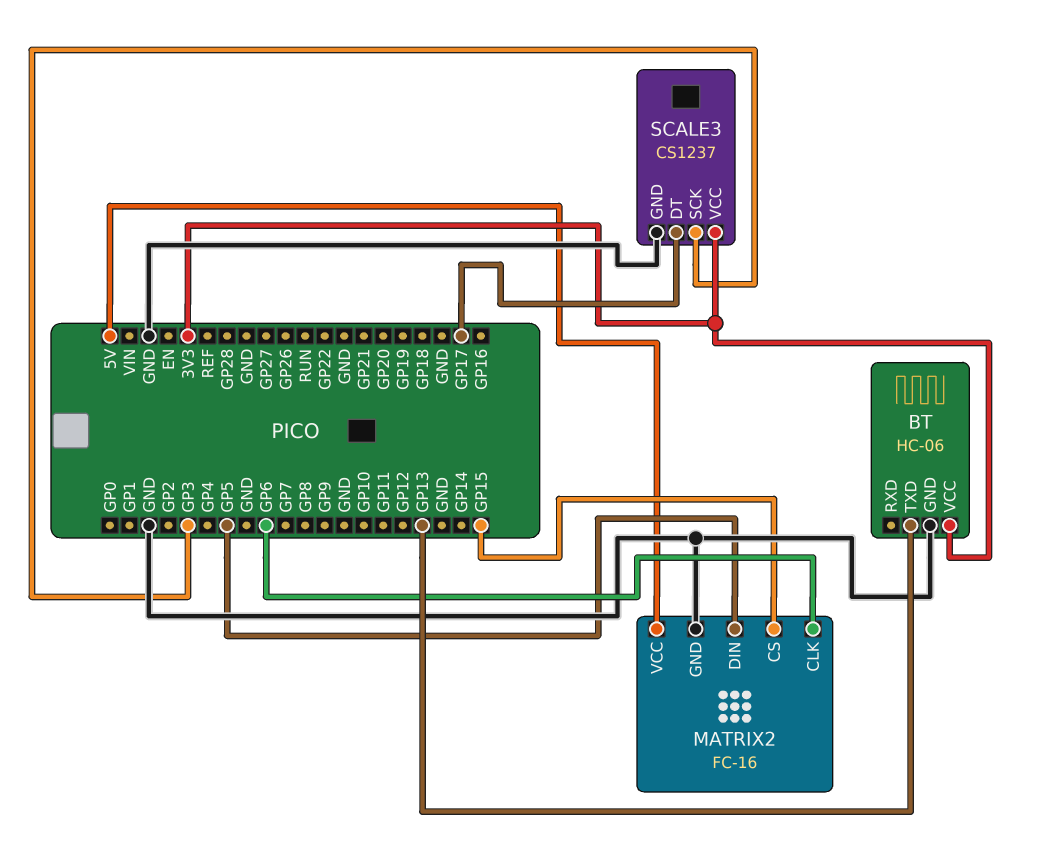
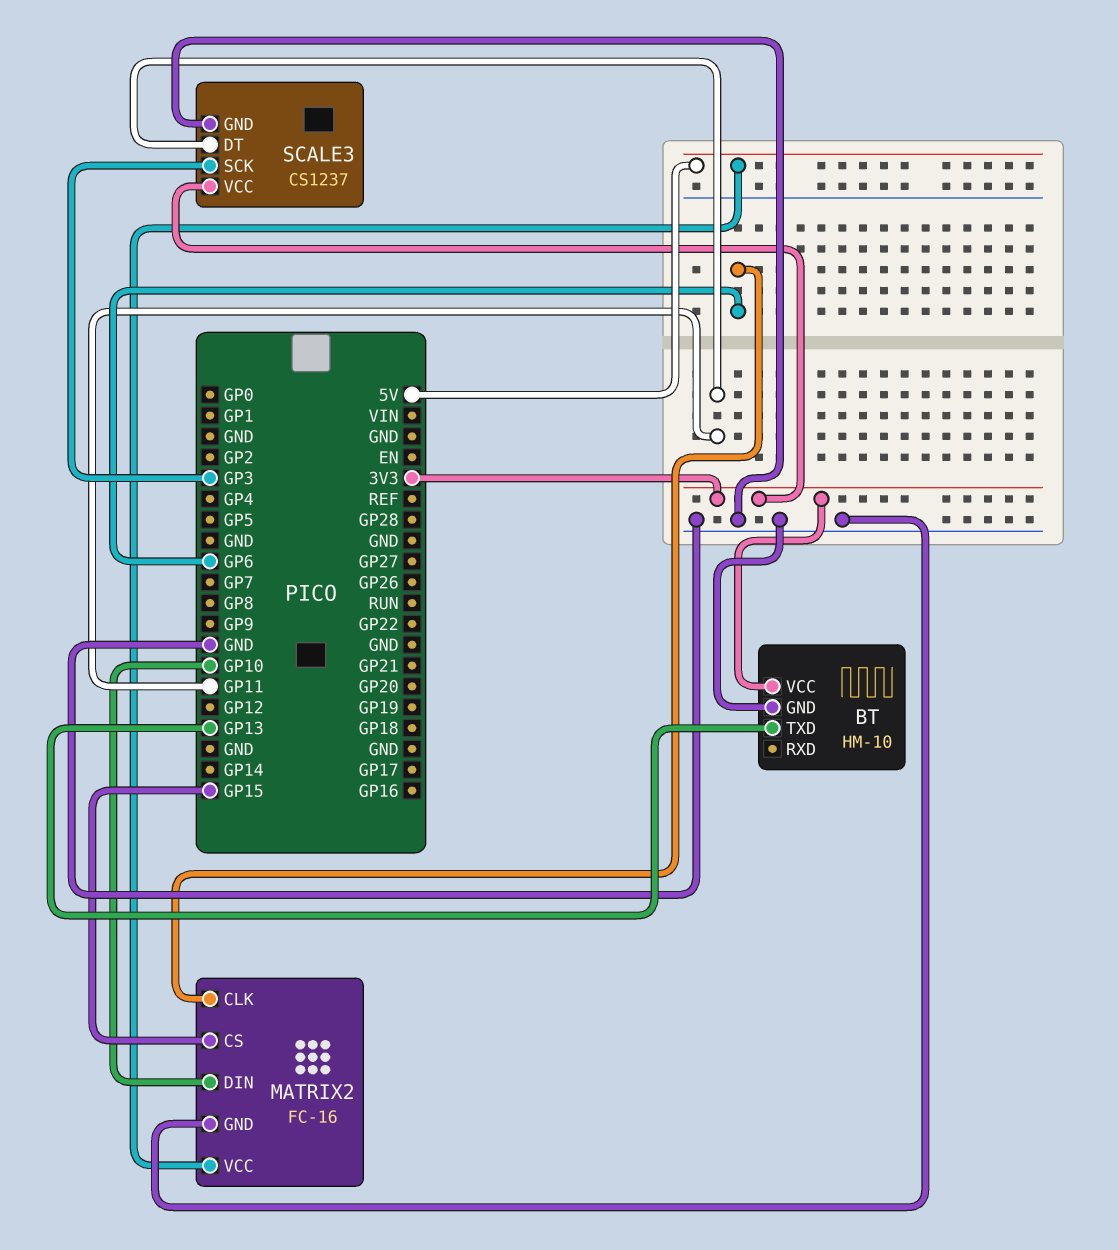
BT: HC-06 -> HM-10
MATRIX2 pin DIN: GP5 -> GP10
SCALE3 pin DT: GP17 -> GP11

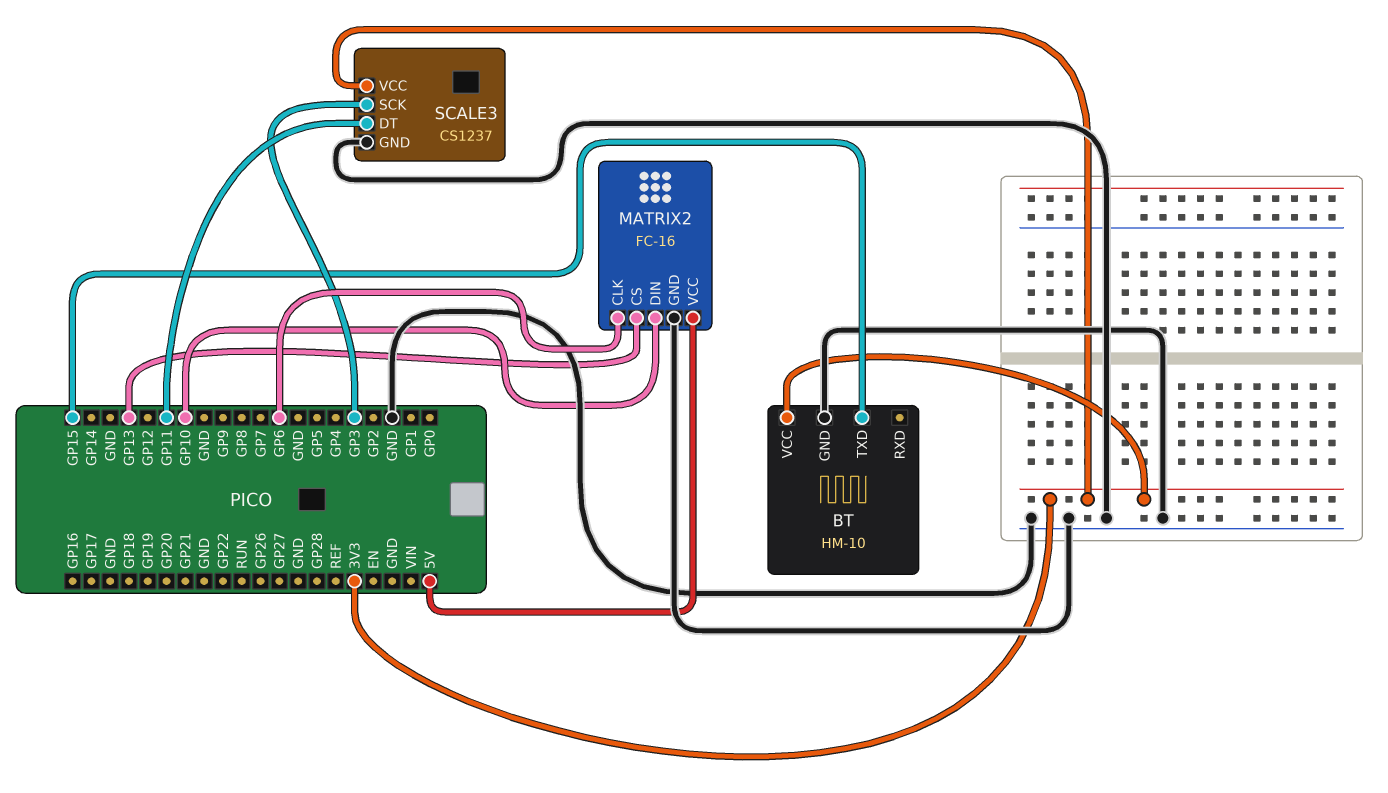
BT pin TXD: GP13 -> GP15
MATRIX2 pin CS: GP15 -> GP13

